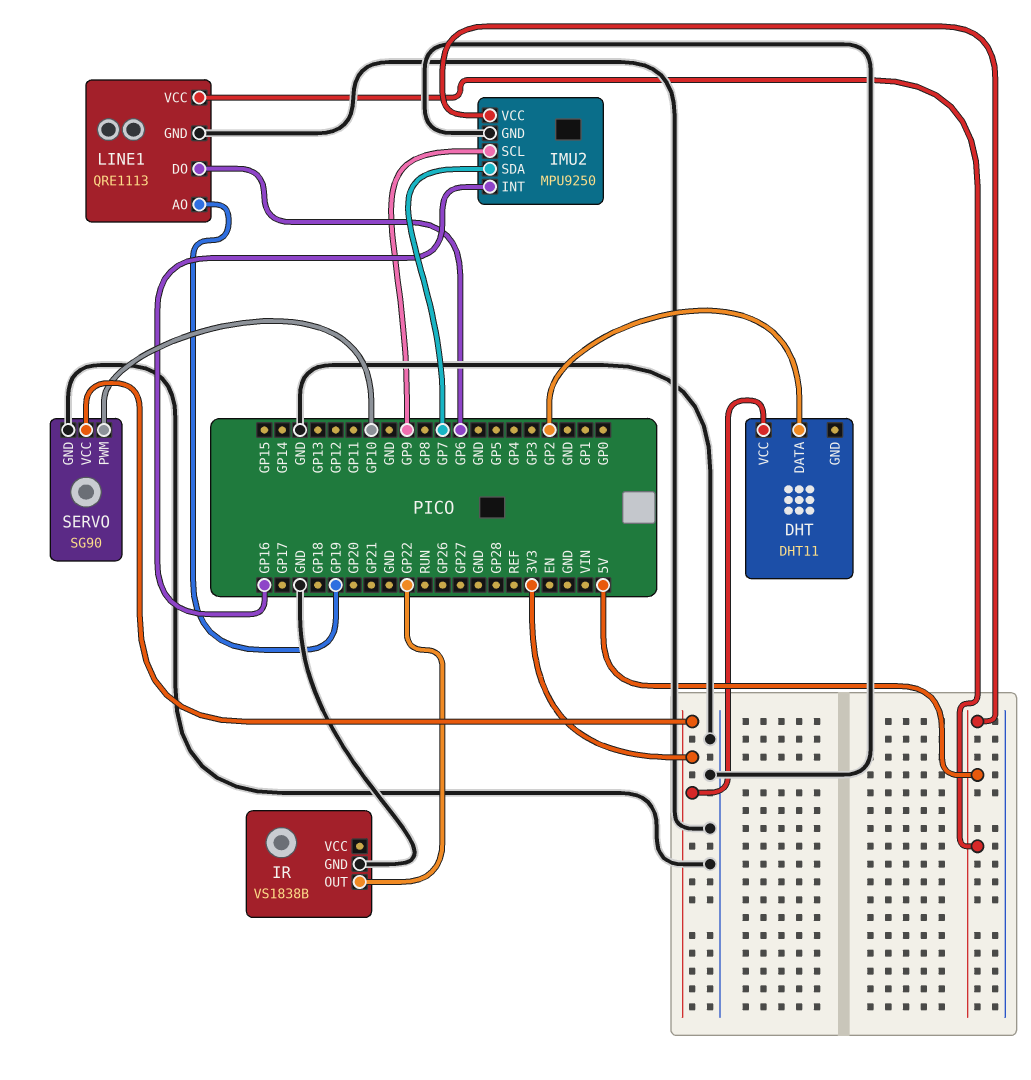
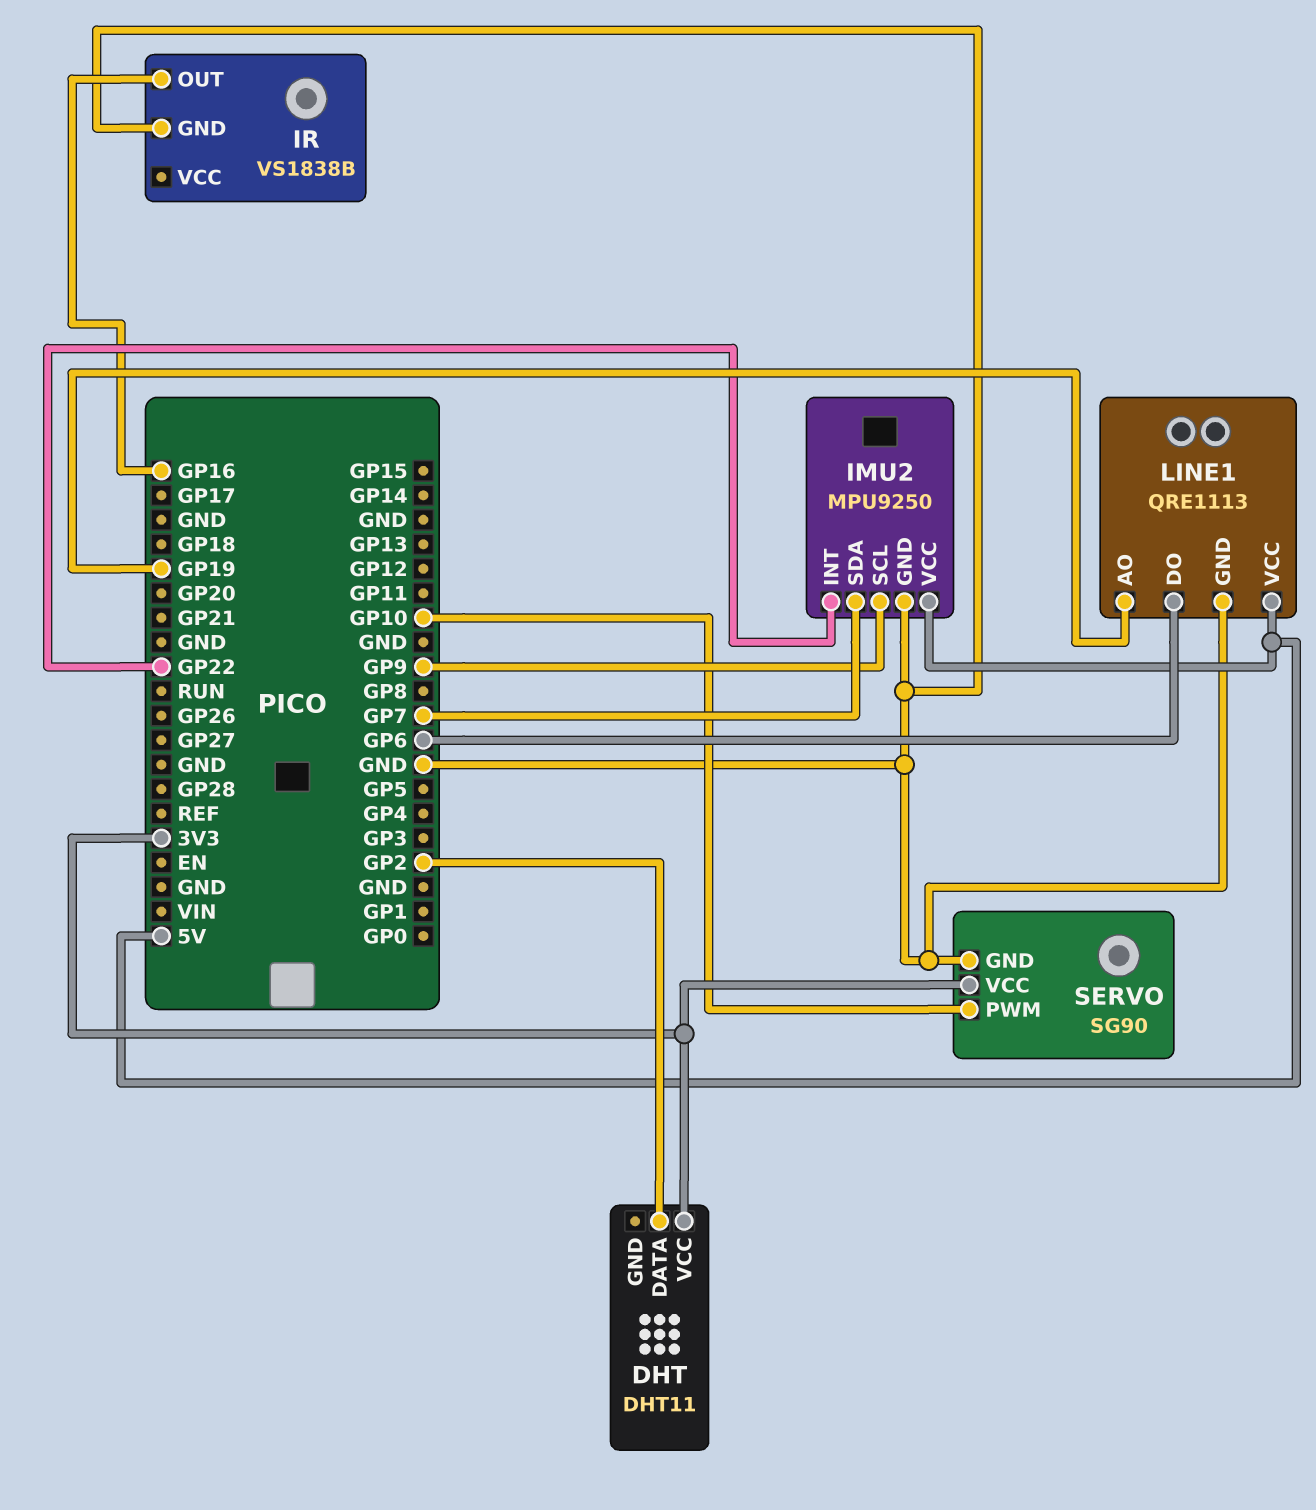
IMU2 pin INT: GP16 -> GP22
IR pin OUT: GP22 -> GP16

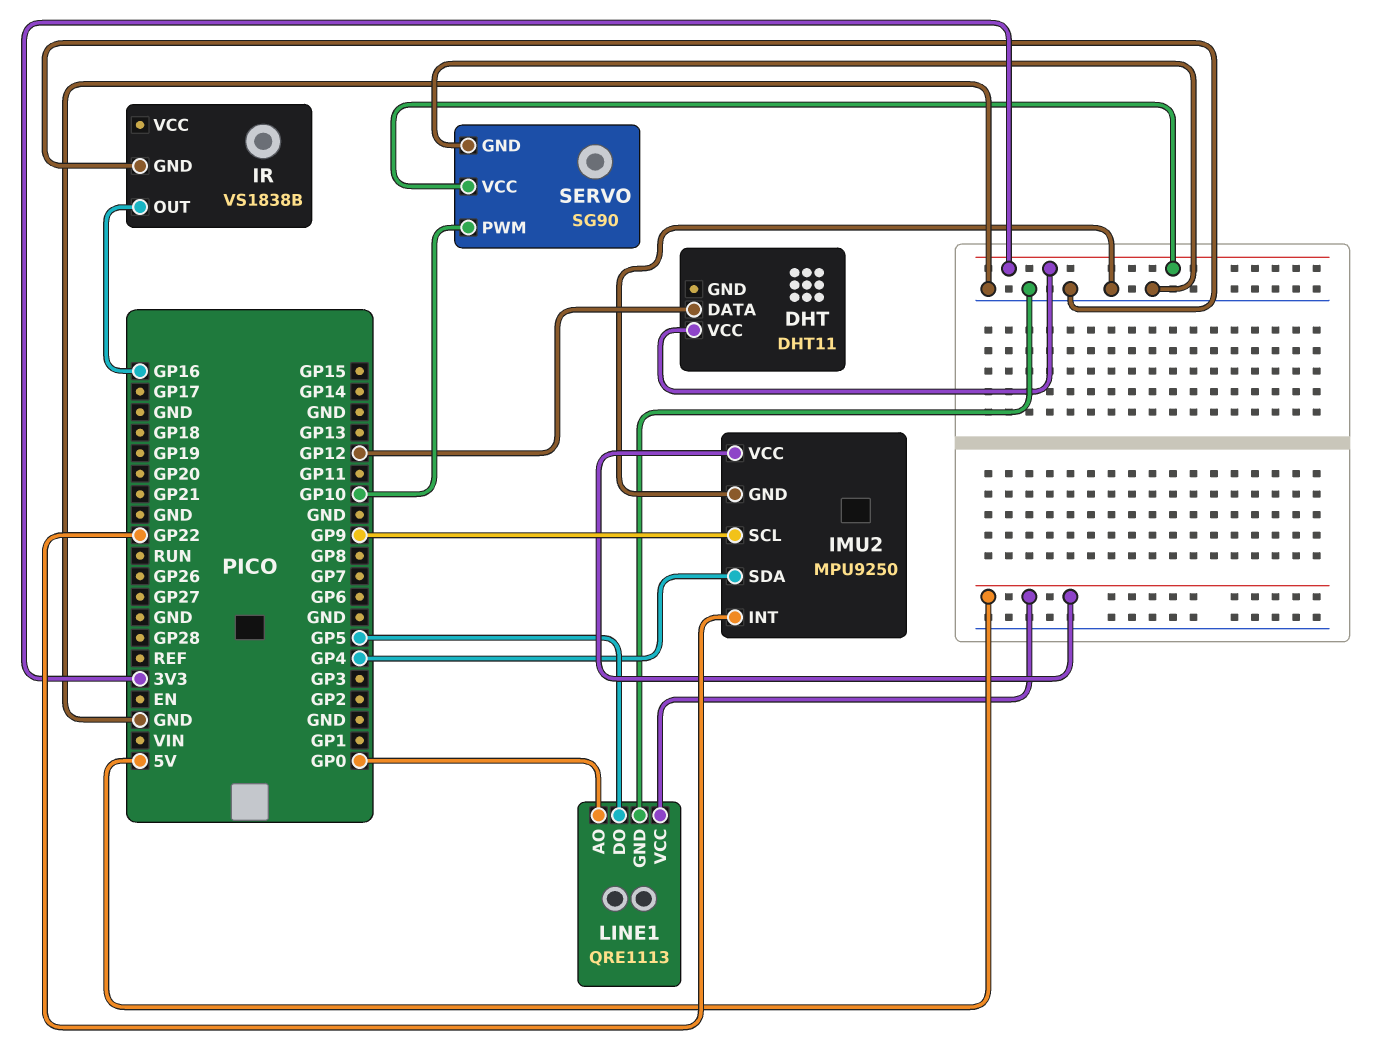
DHT pin DATA: GP2 -> GP12
IMU2 pin SDA: GP7 -> GP4
LINE1 pin AO: GP19 -> GP0
LINE1 pin DO: GP6 -> GP5

